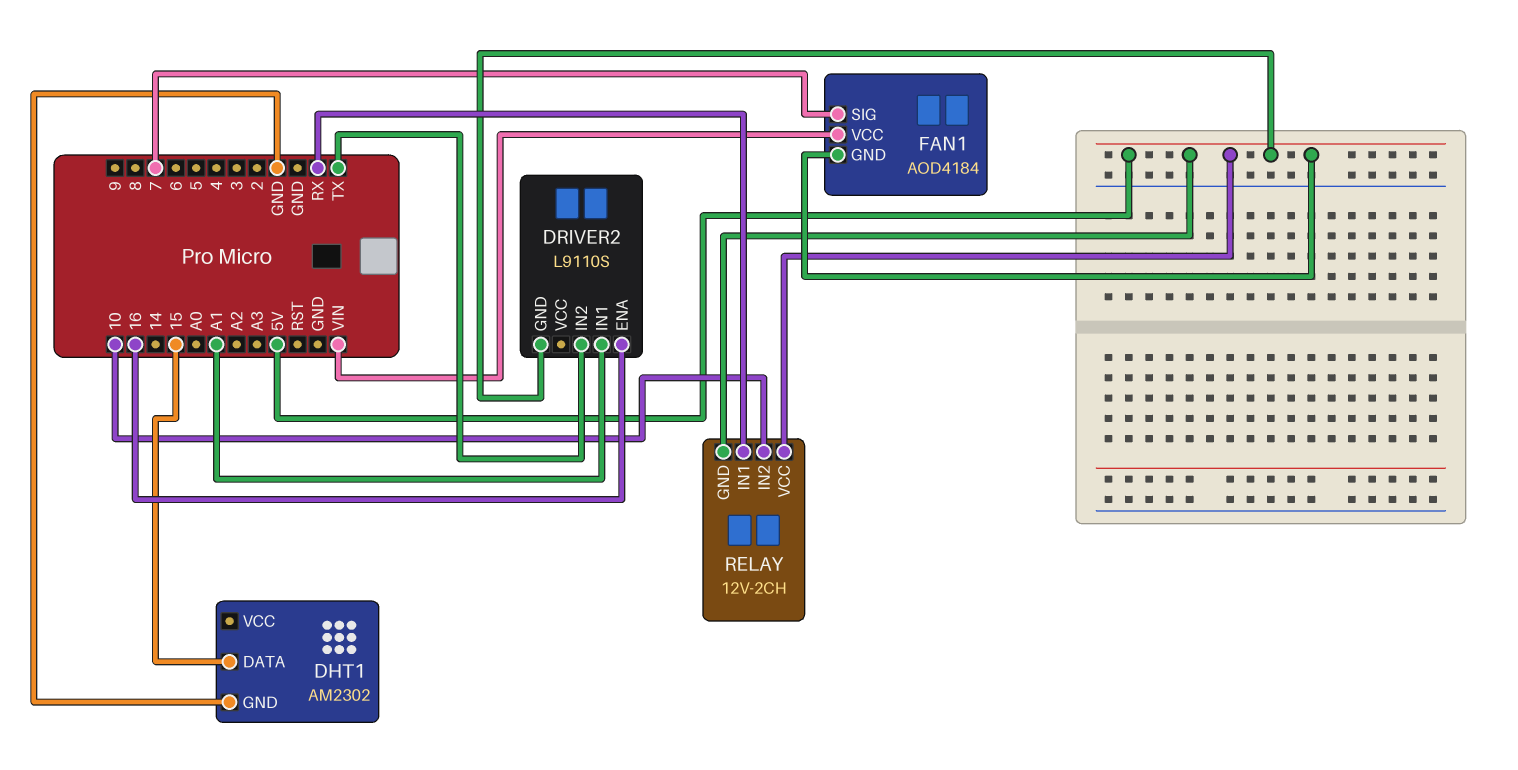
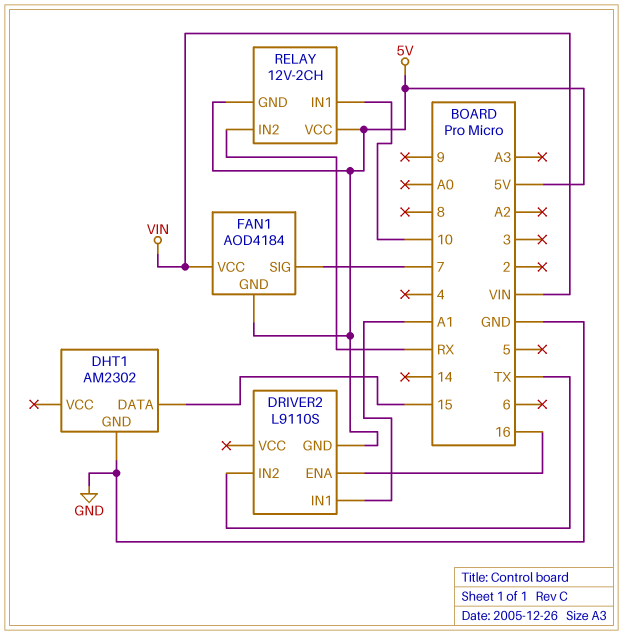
RELAY pin IN1: RX -> 10
RELAY pin IN2: 10 -> RX

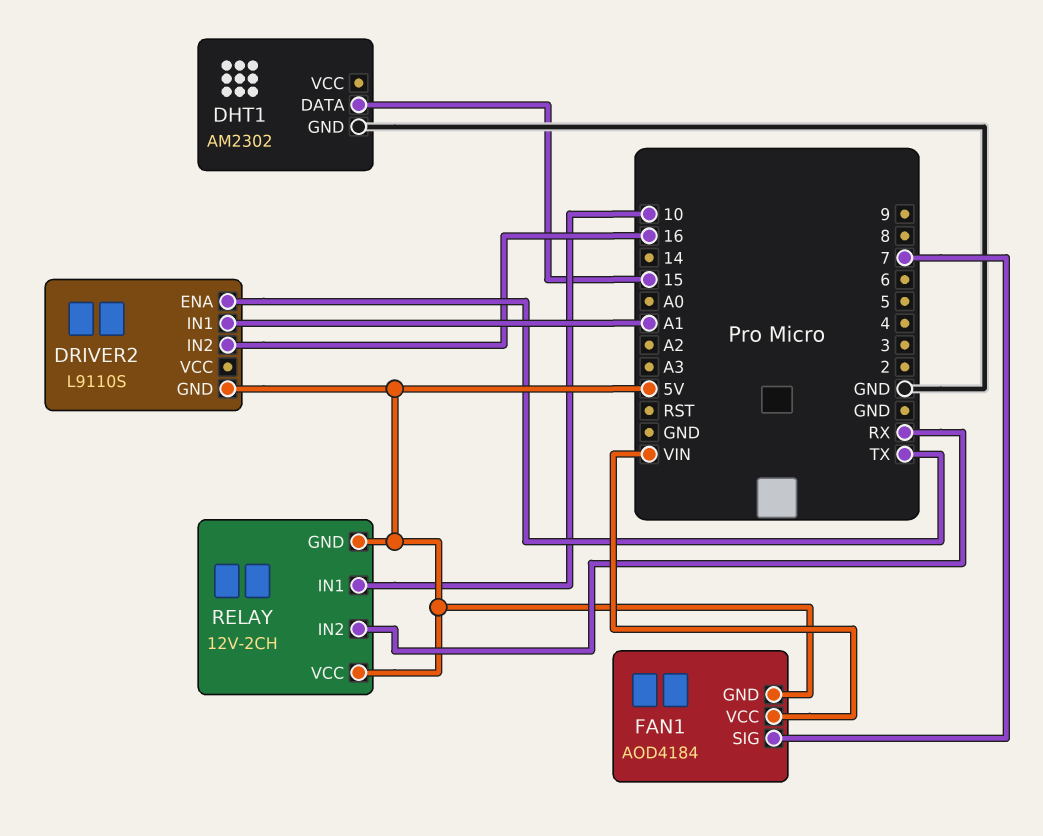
DRIVER2 pin ENA: 16 -> TX
DRIVER2 pin IN2: TX -> 16

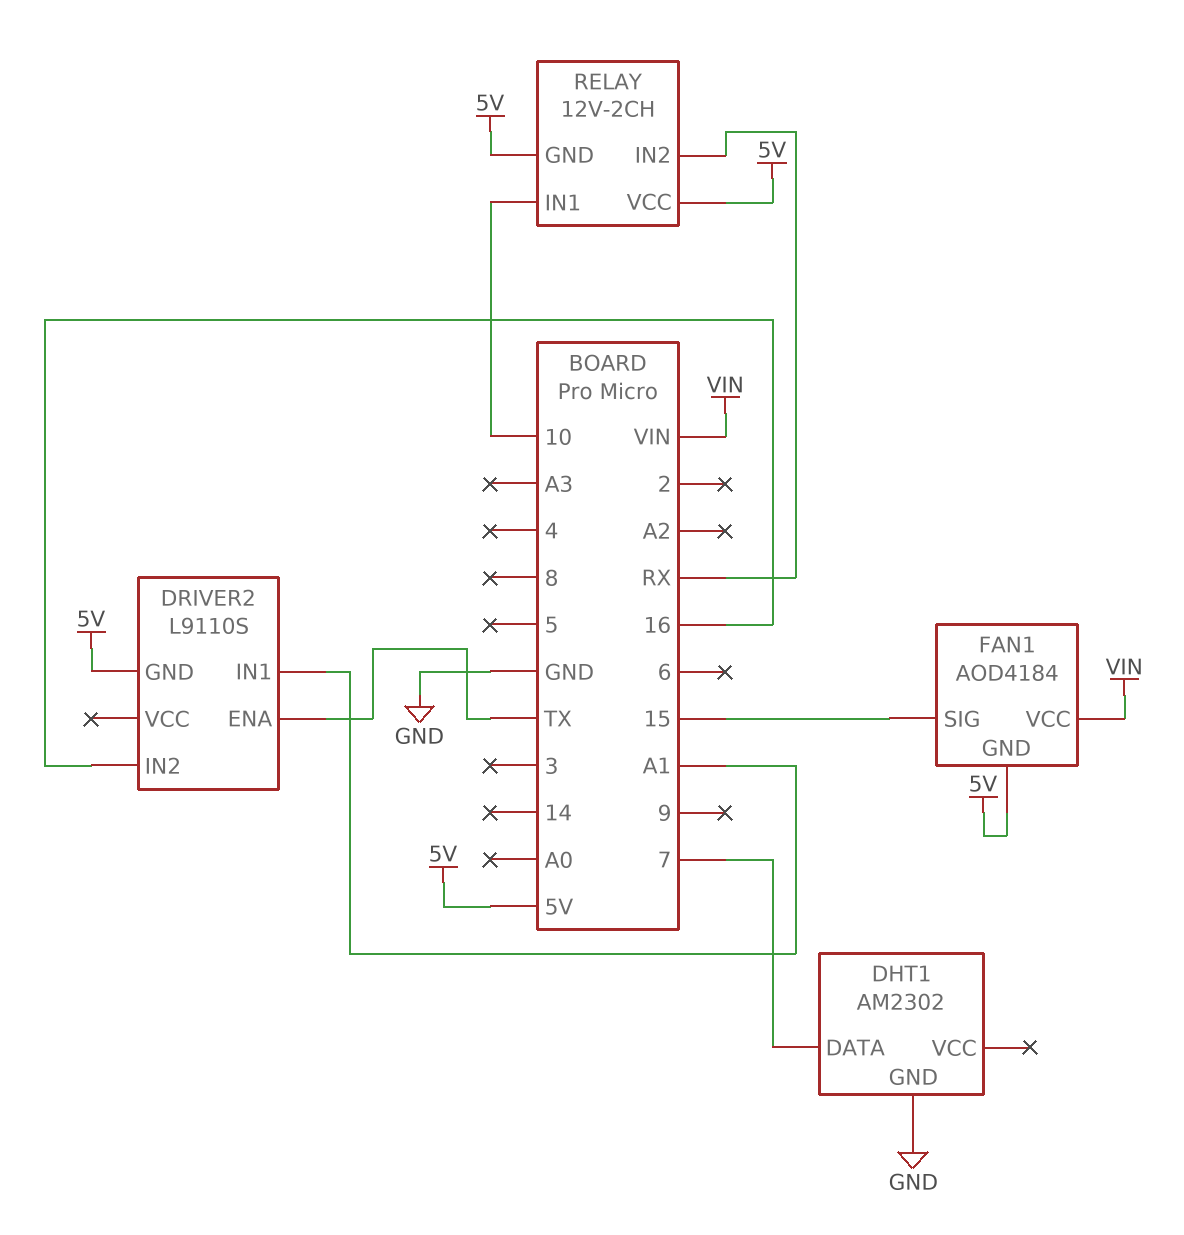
DHT1 pin DATA: 15 -> 7
FAN1 pin SIG: 7 -> 15

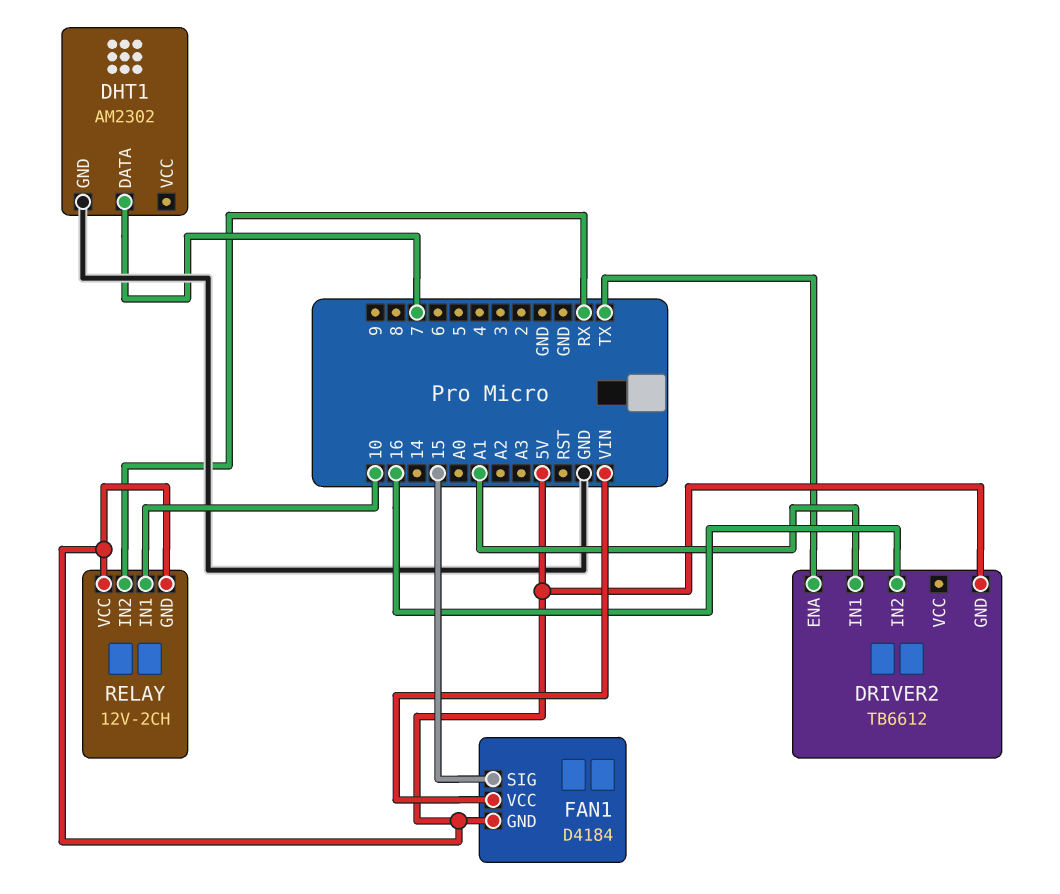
DRIVER2: L9110S -> TB6612
FAN1: AOD4184 -> D4184

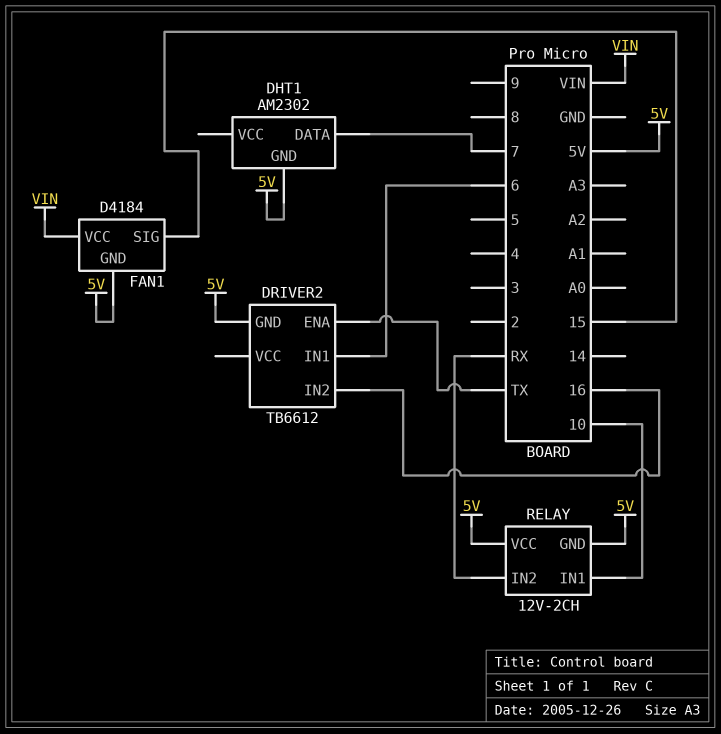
DHT1 pin GND: GND -> 5V
DRIVER2 pin IN1: A1 -> 6

